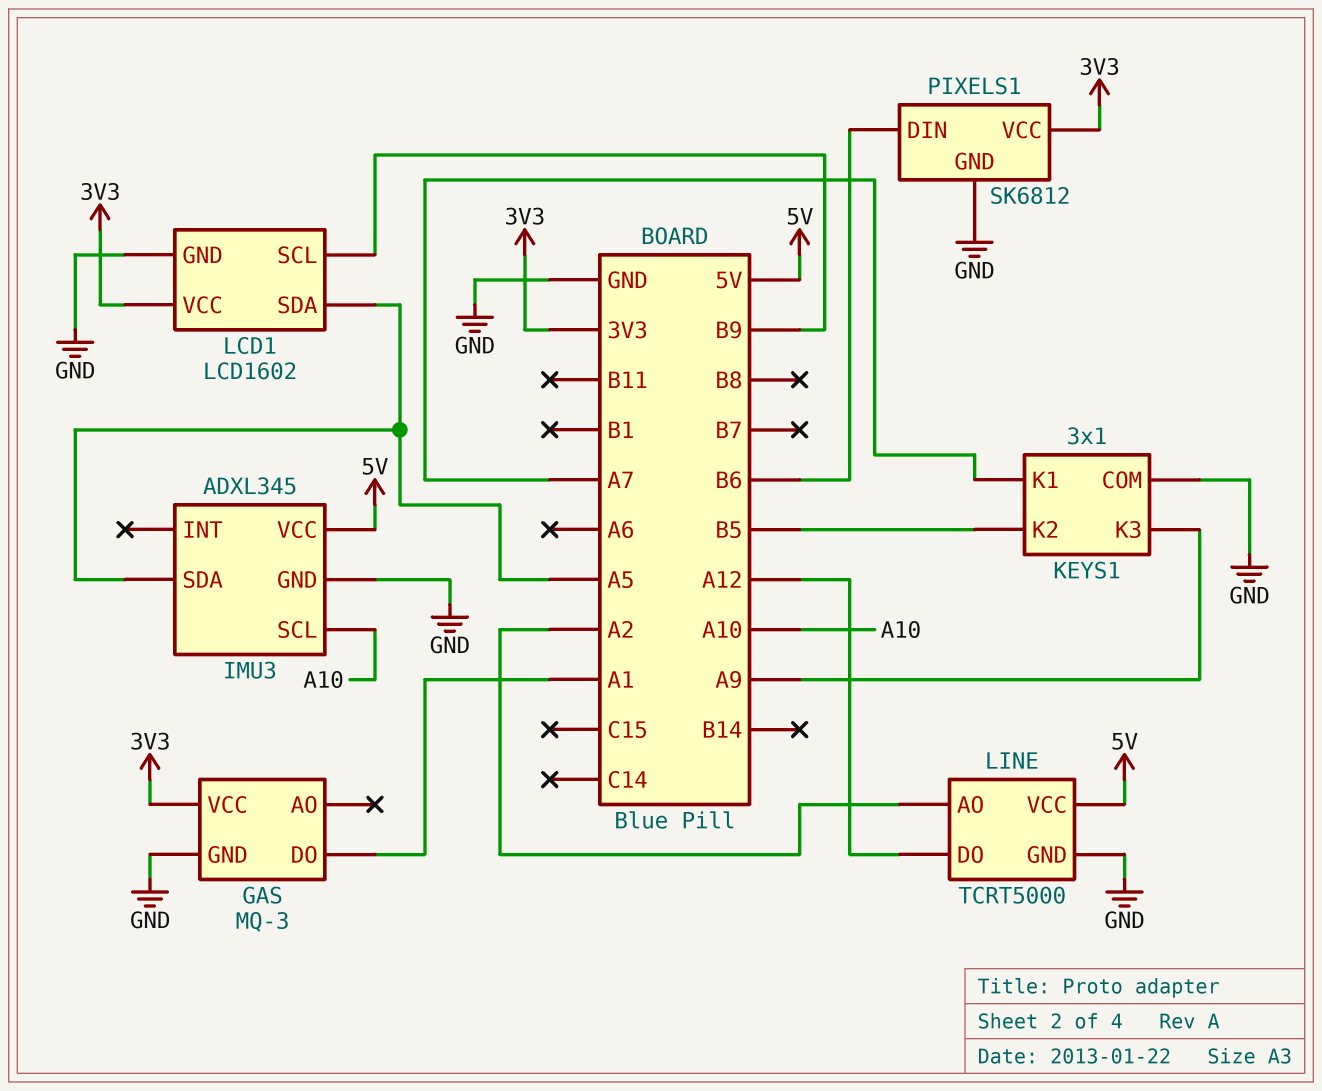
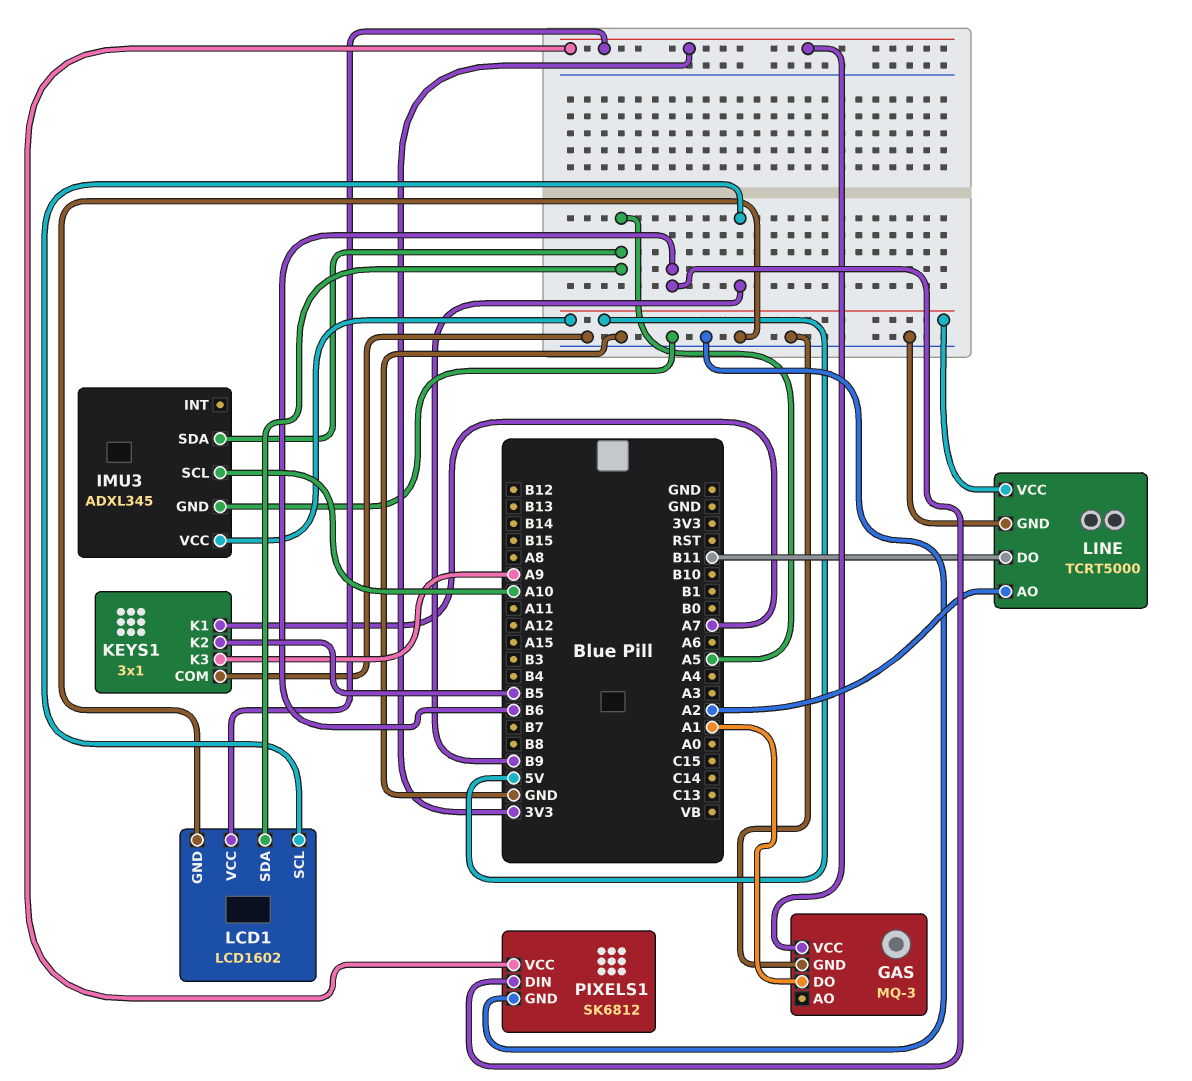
LINE pin DO: A12 -> B11

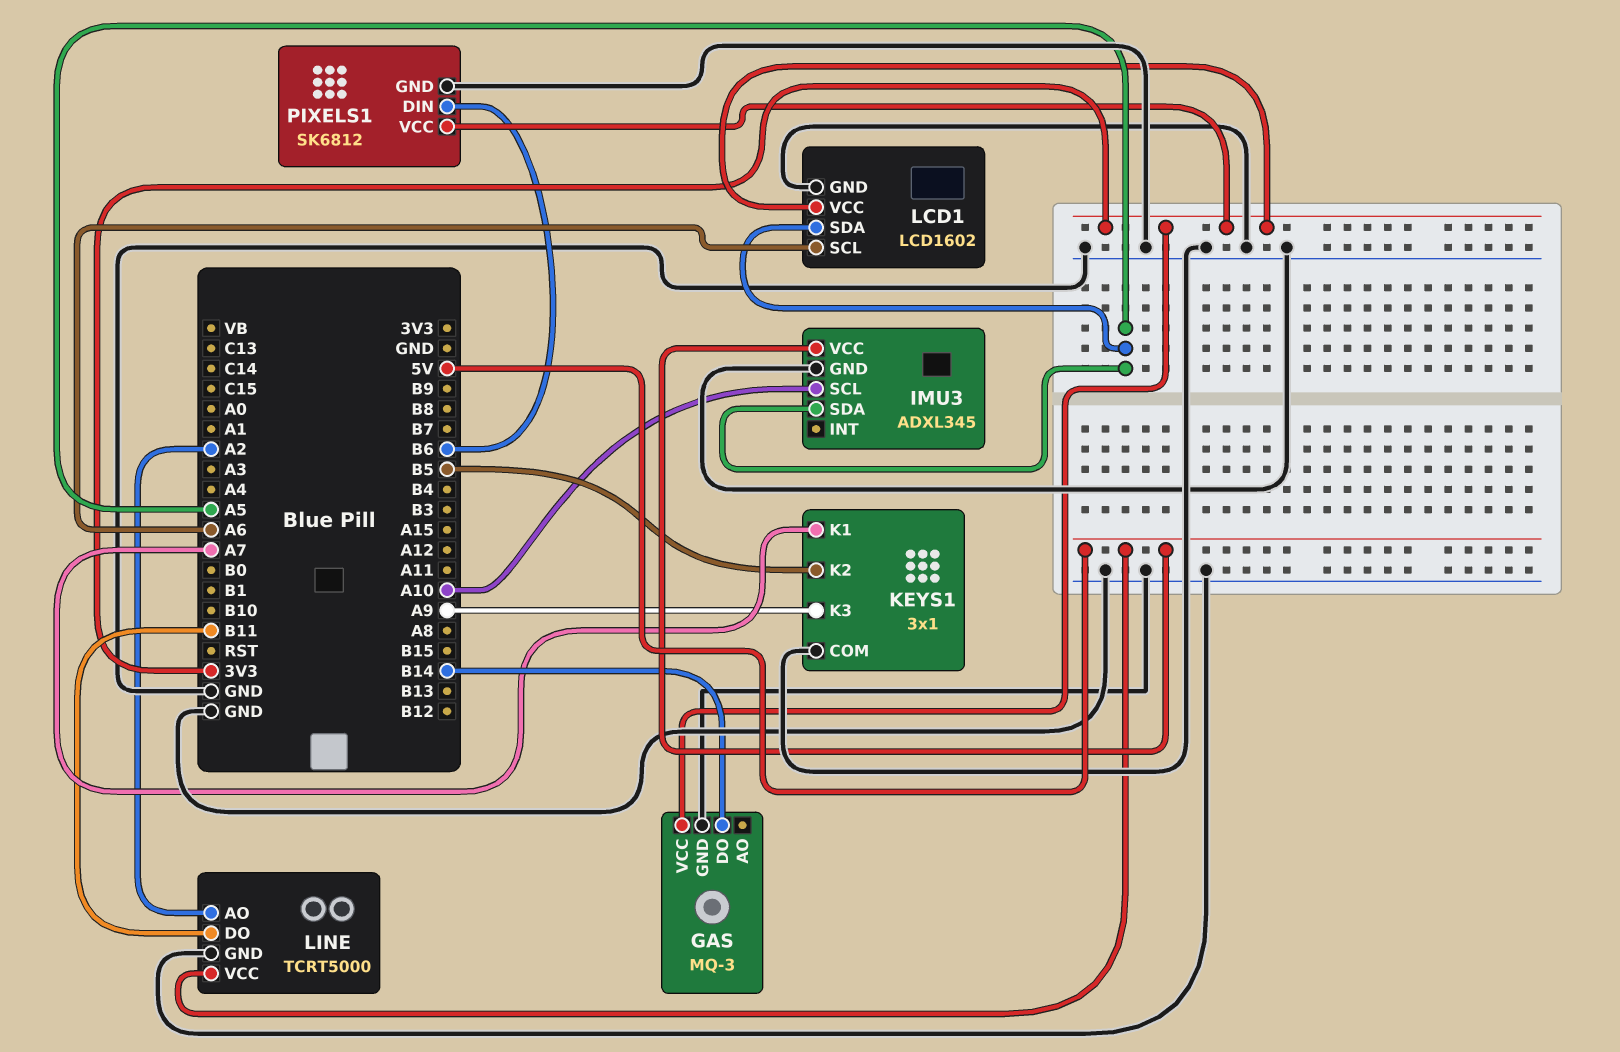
GAS pin DO: A1 -> B14
LCD1 pin SCL: B9 -> A6

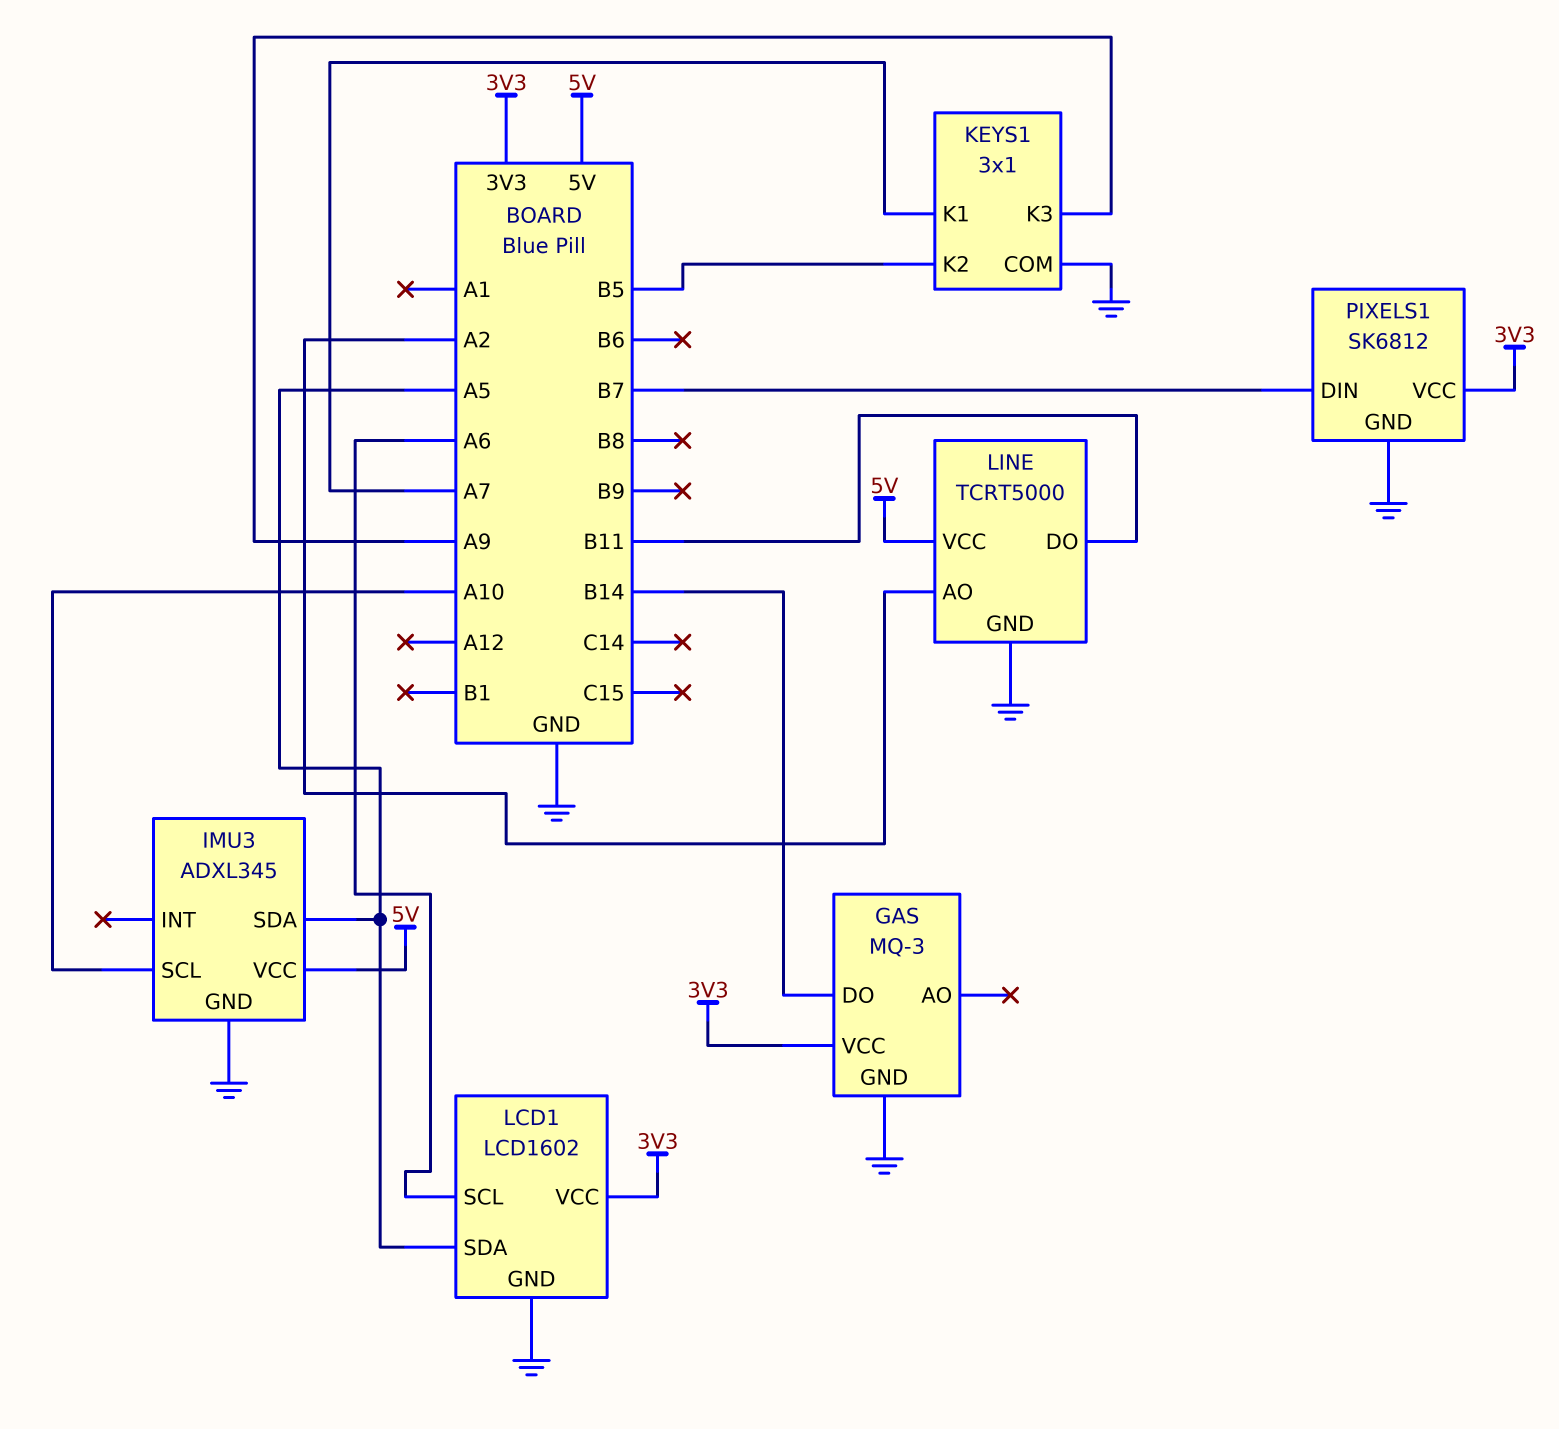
PIXELS1 pin DIN: B6 -> B7

